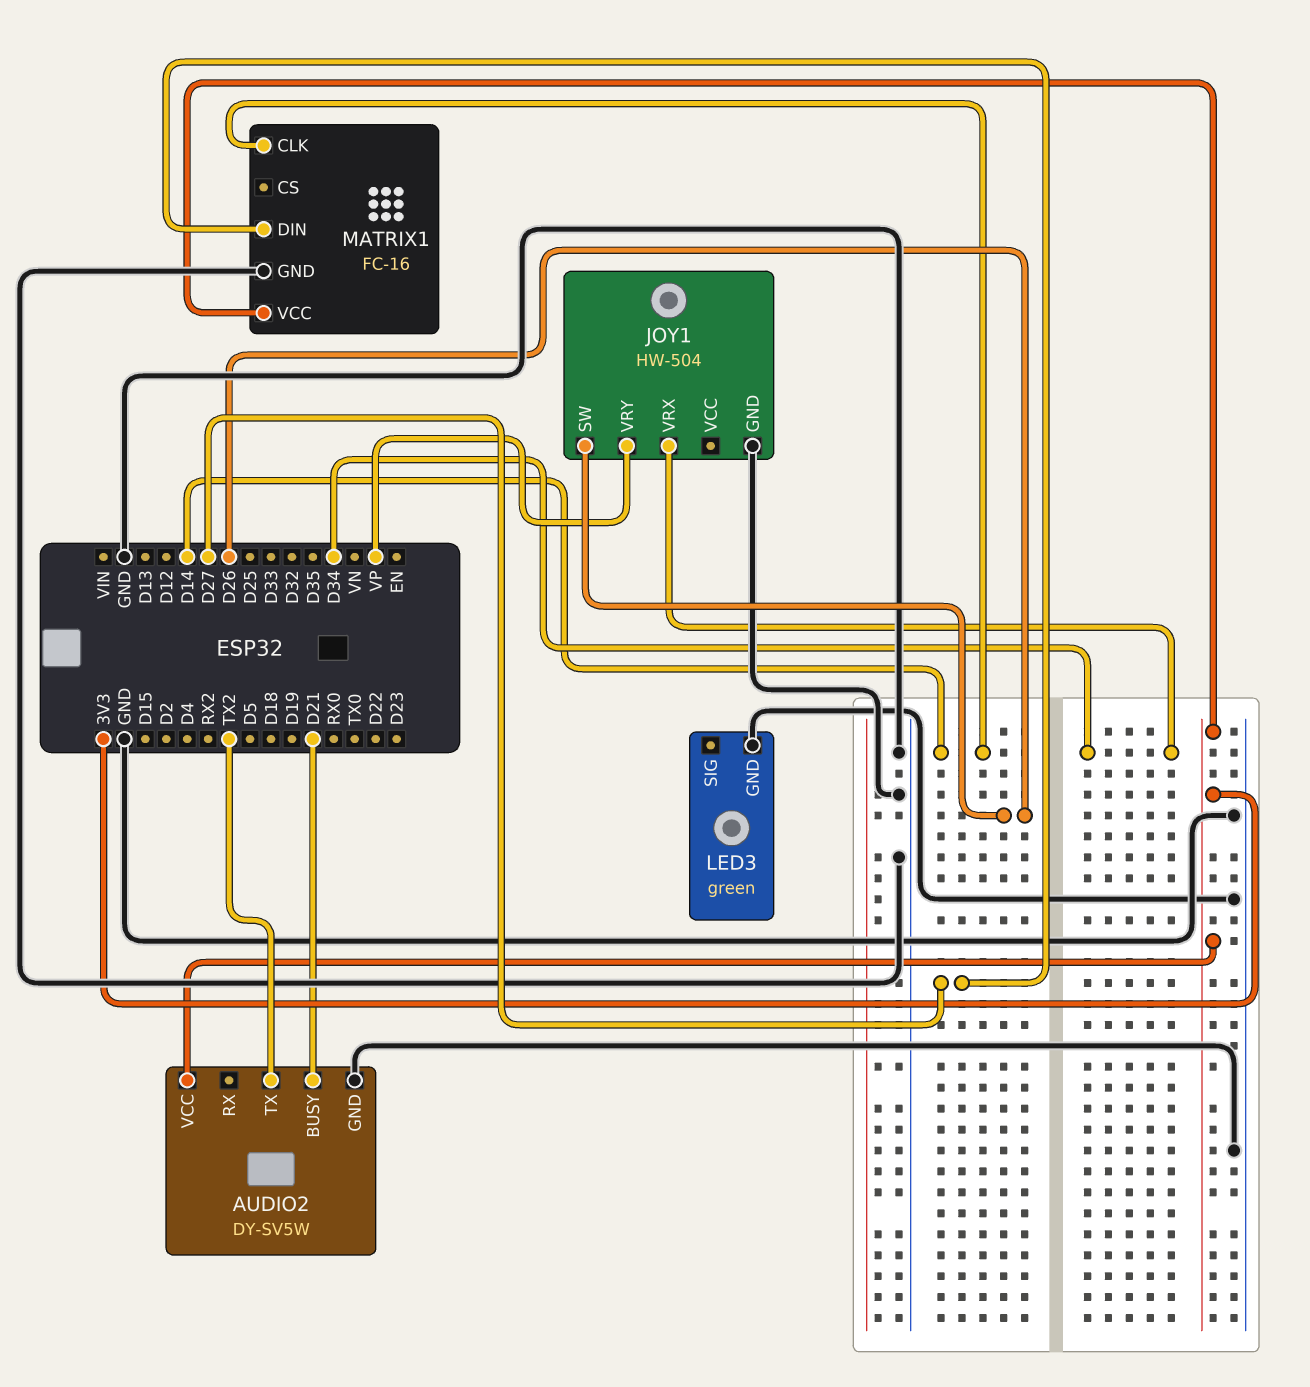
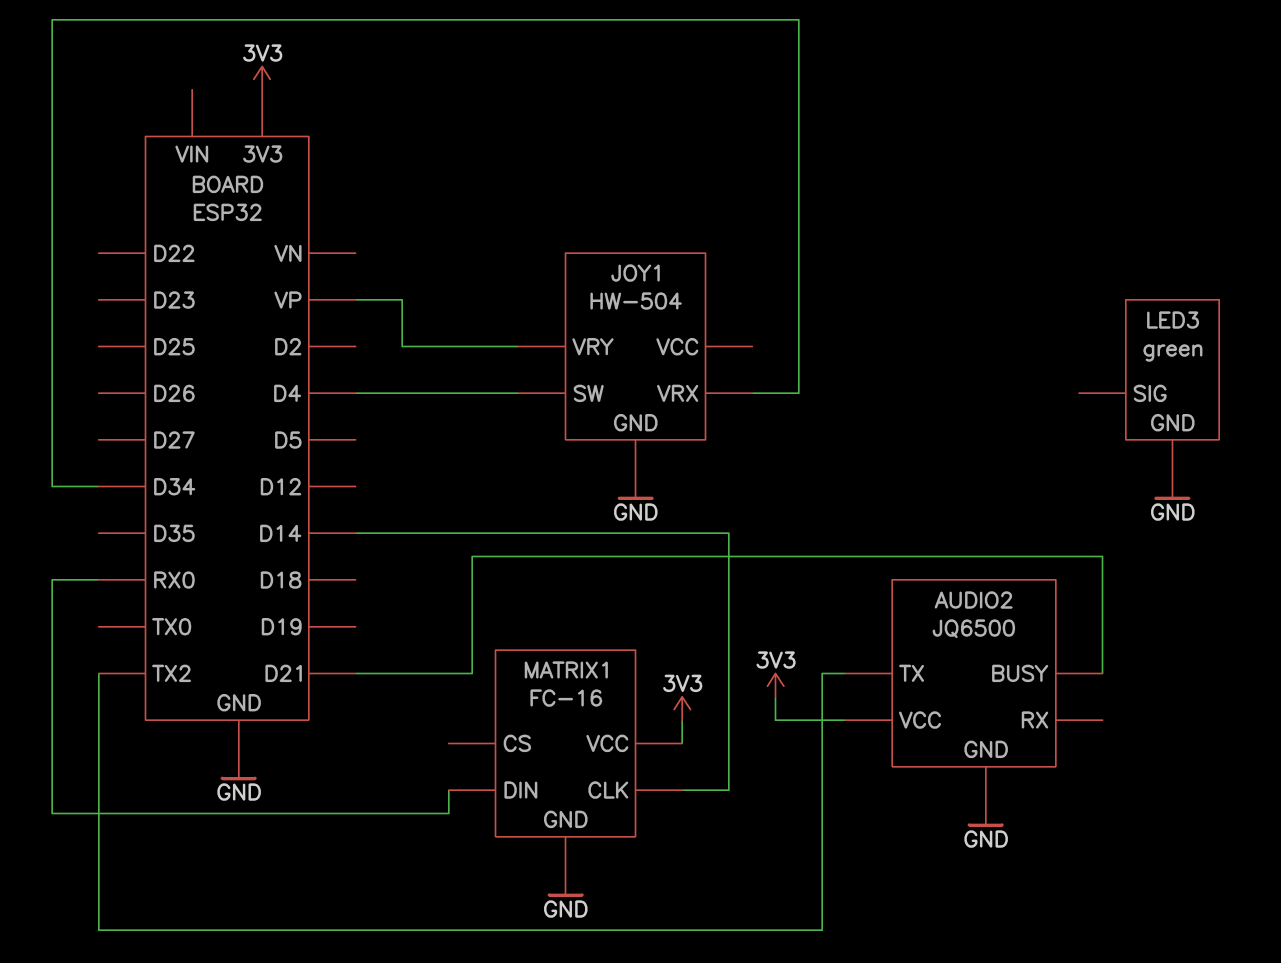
AUDIO2: DY-SV5W -> JQ6500
JOY1 pin SW: D26 -> D4
MATRIX1 pin DIN: D27 -> RX0

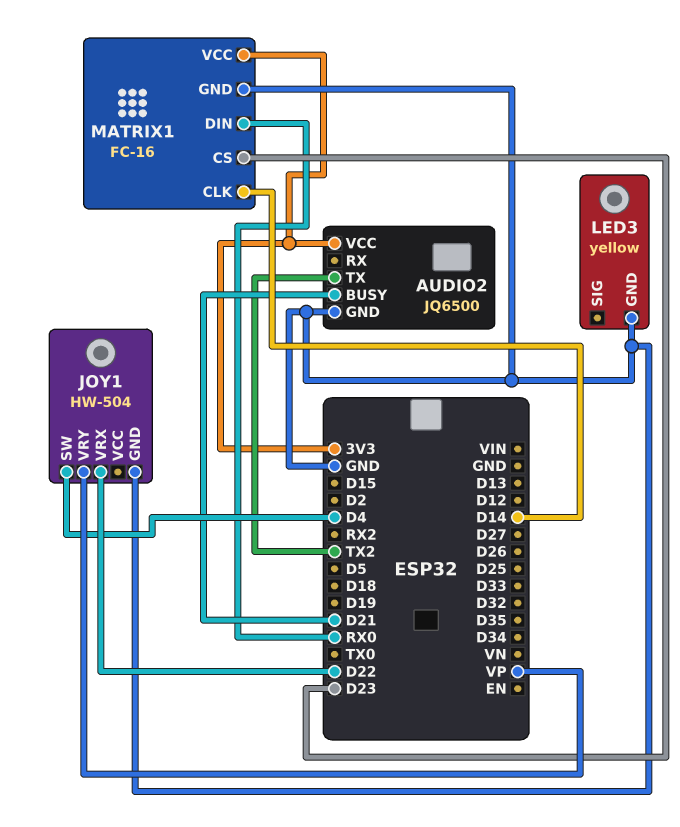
JOY1 pin VRX: D34 -> D22
LED3: green -> yellow
MATRIX1 pin CS: none -> D23

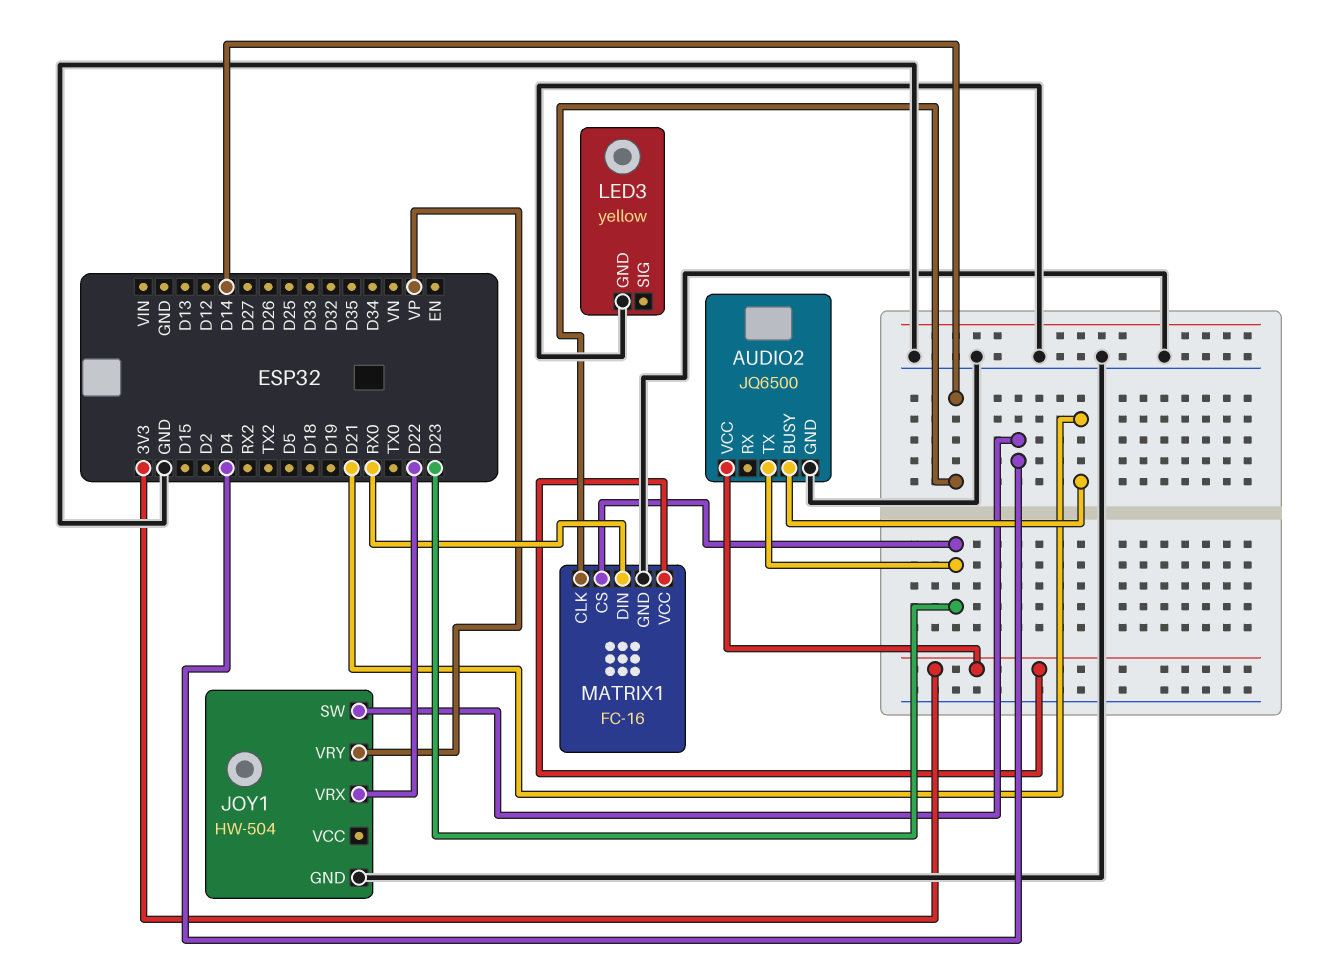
AUDIO2 pin TX: TX2 -> D23

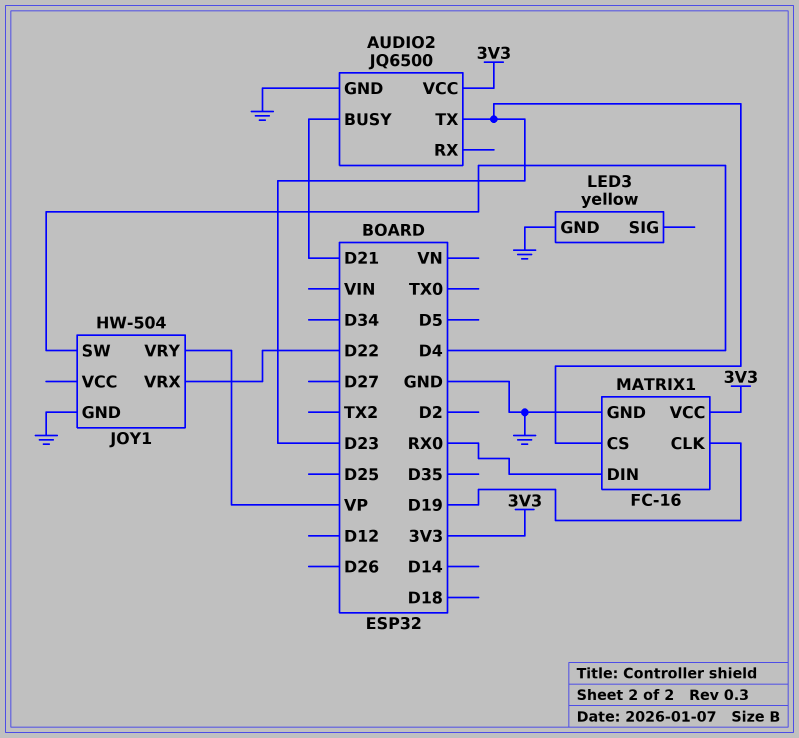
MATRIX1 pin CLK: D14 -> D19

